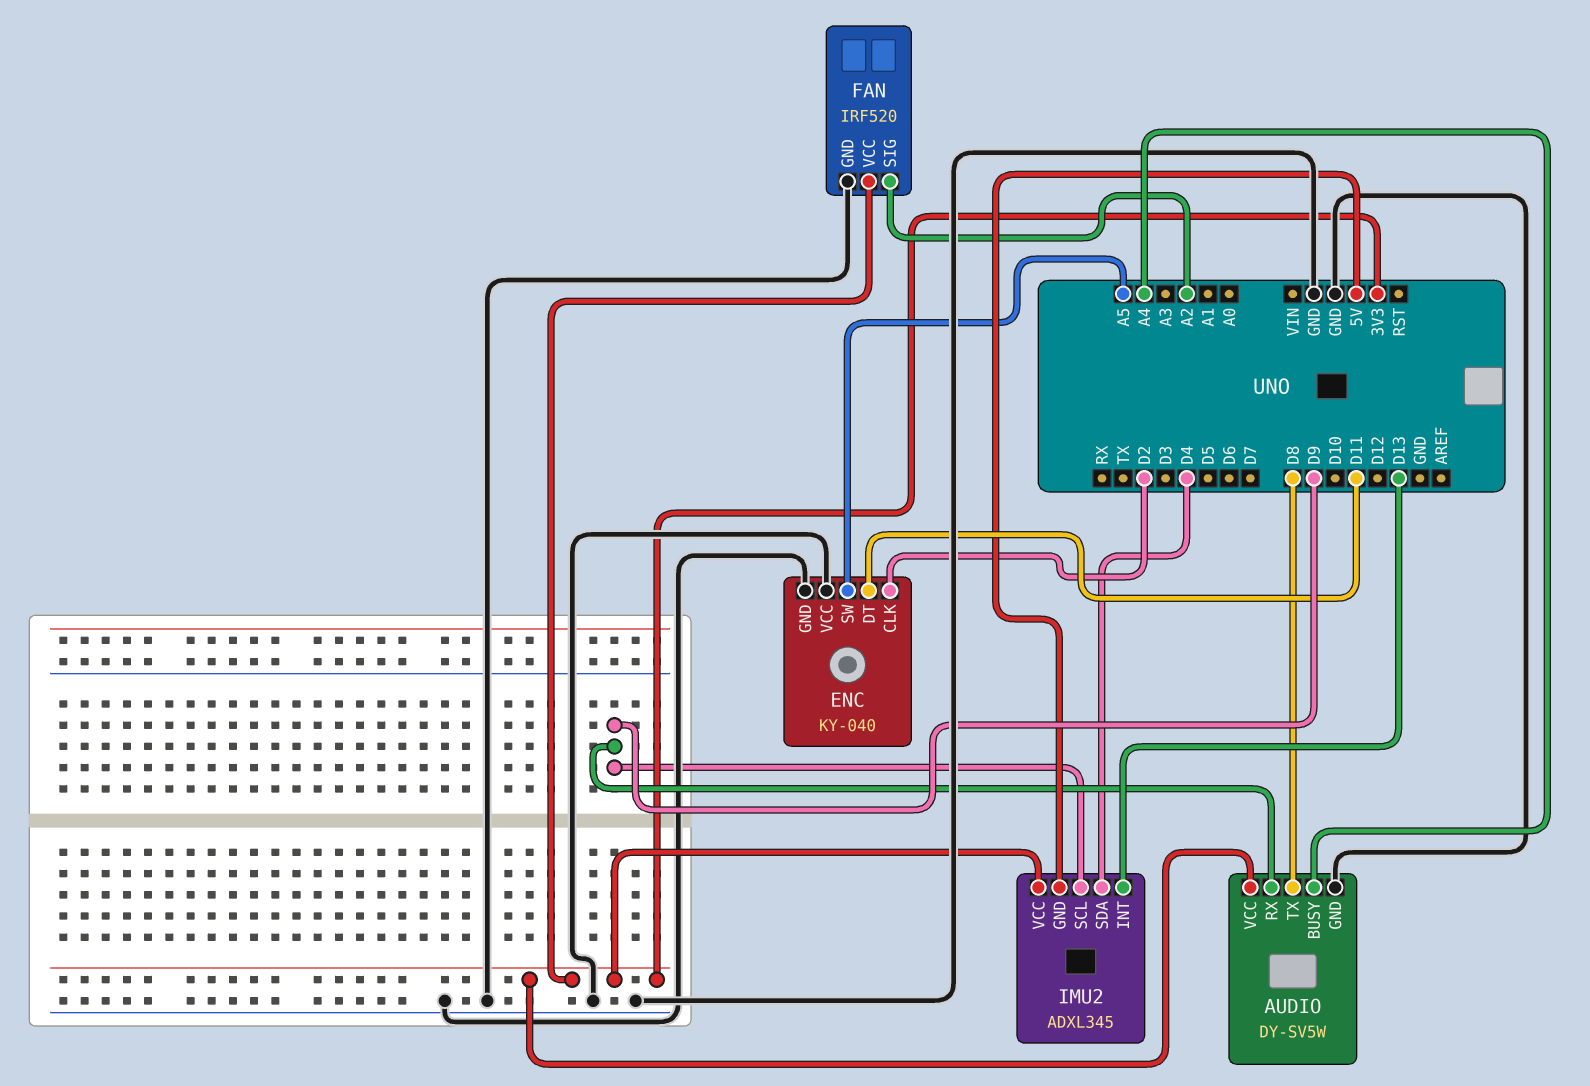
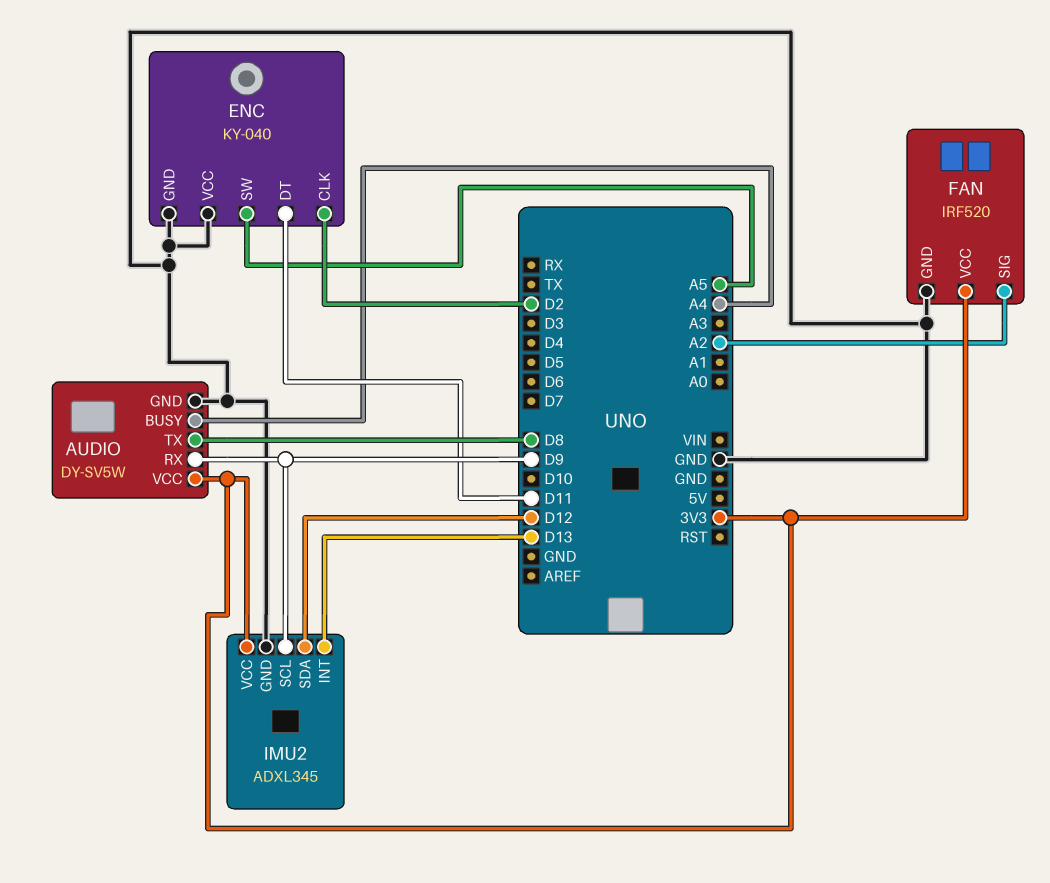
IMU2 pin GND: 5V -> GND
IMU2 pin SDA: D4 -> D12

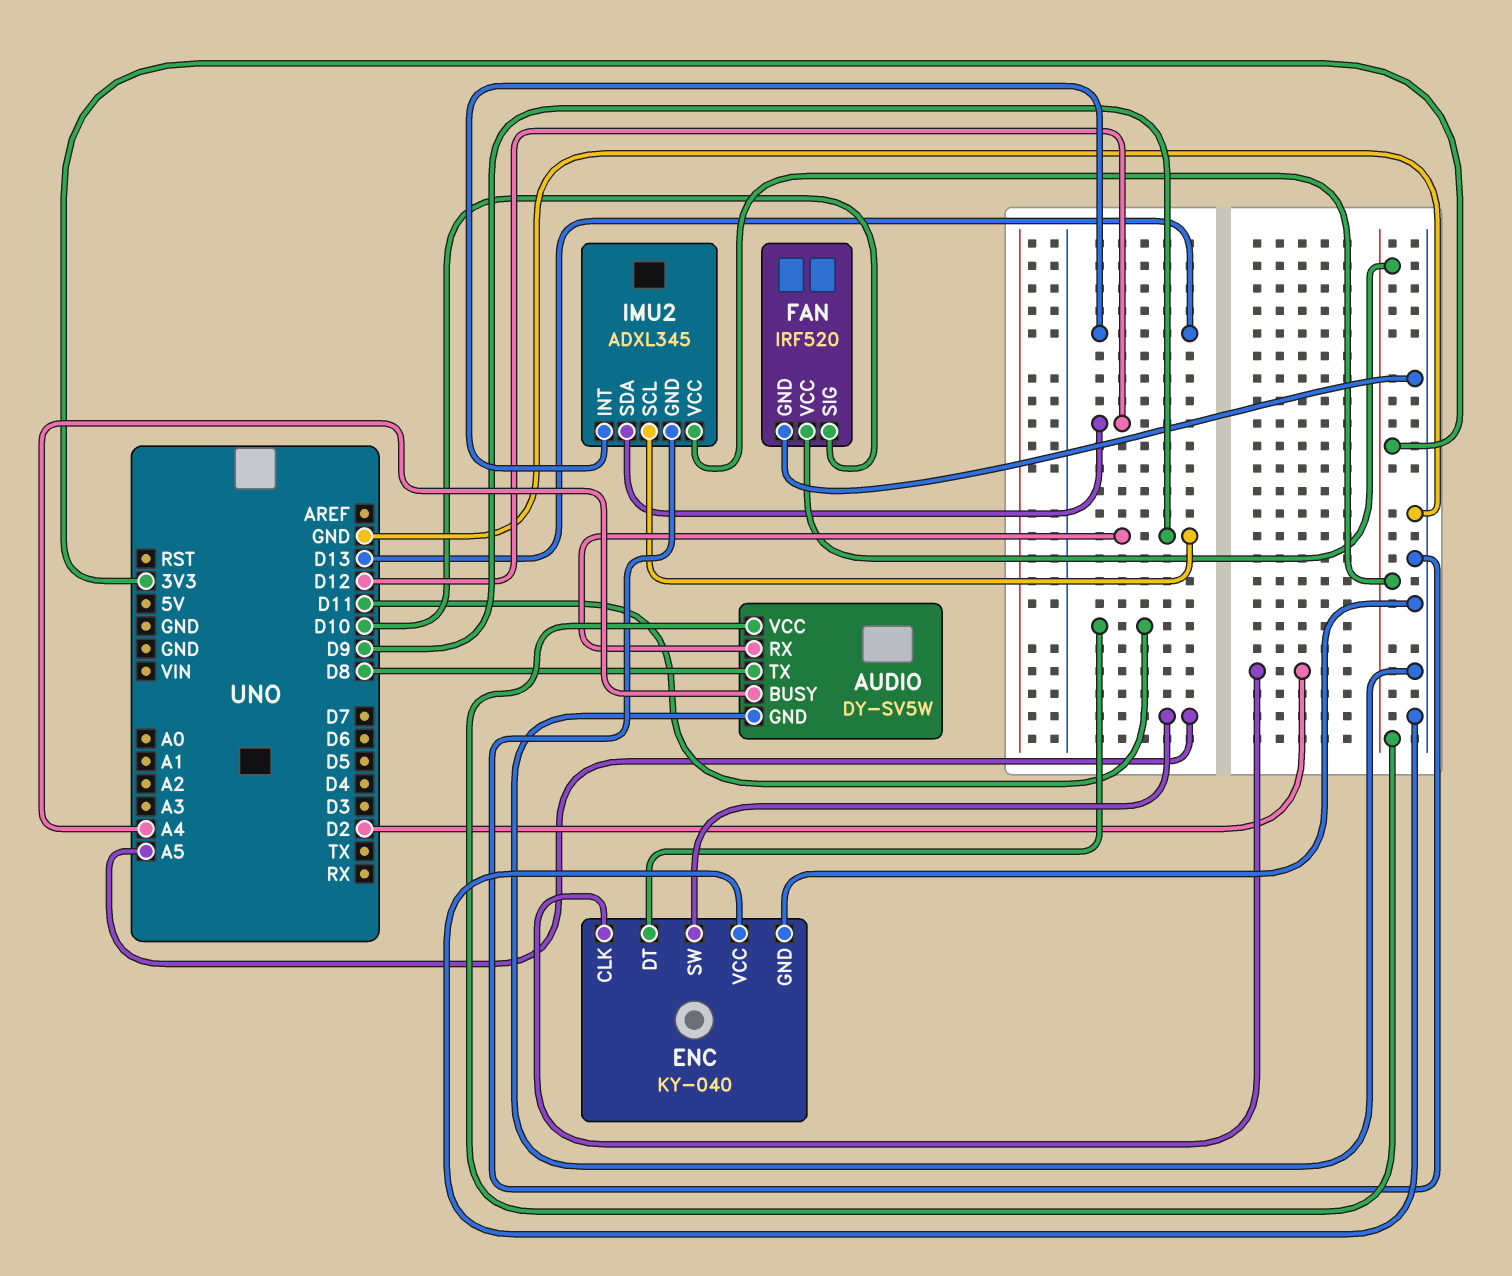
FAN pin SIG: A2 -> D10

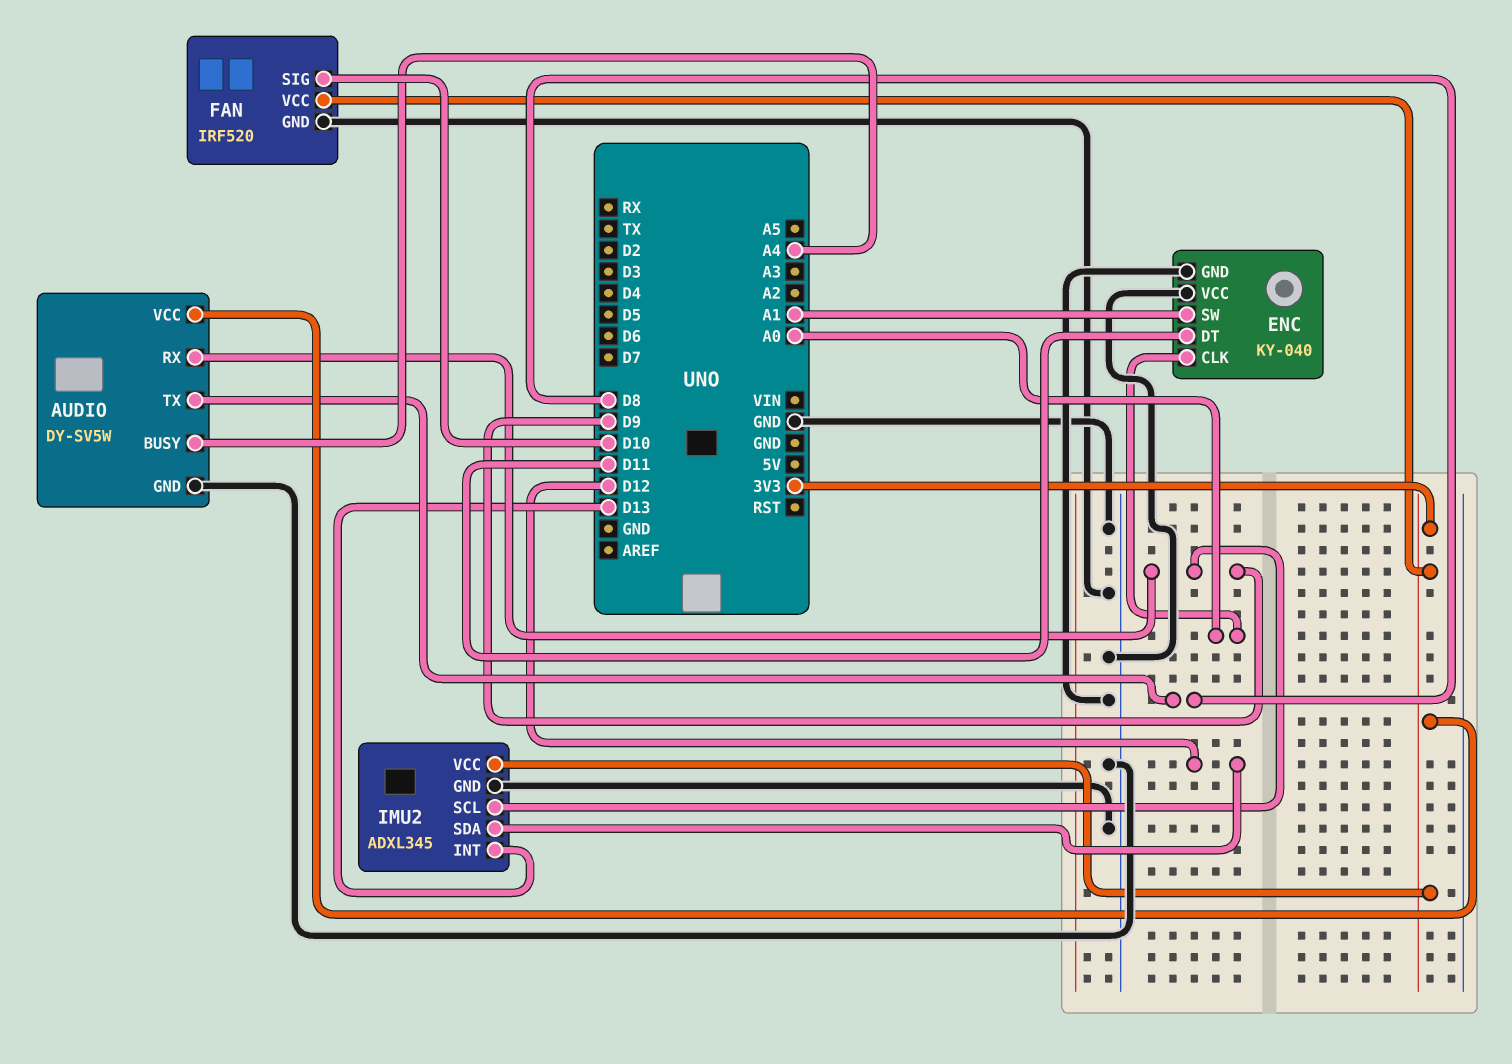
ENC pin CLK: D2 -> A0
ENC pin SW: A5 -> A1

